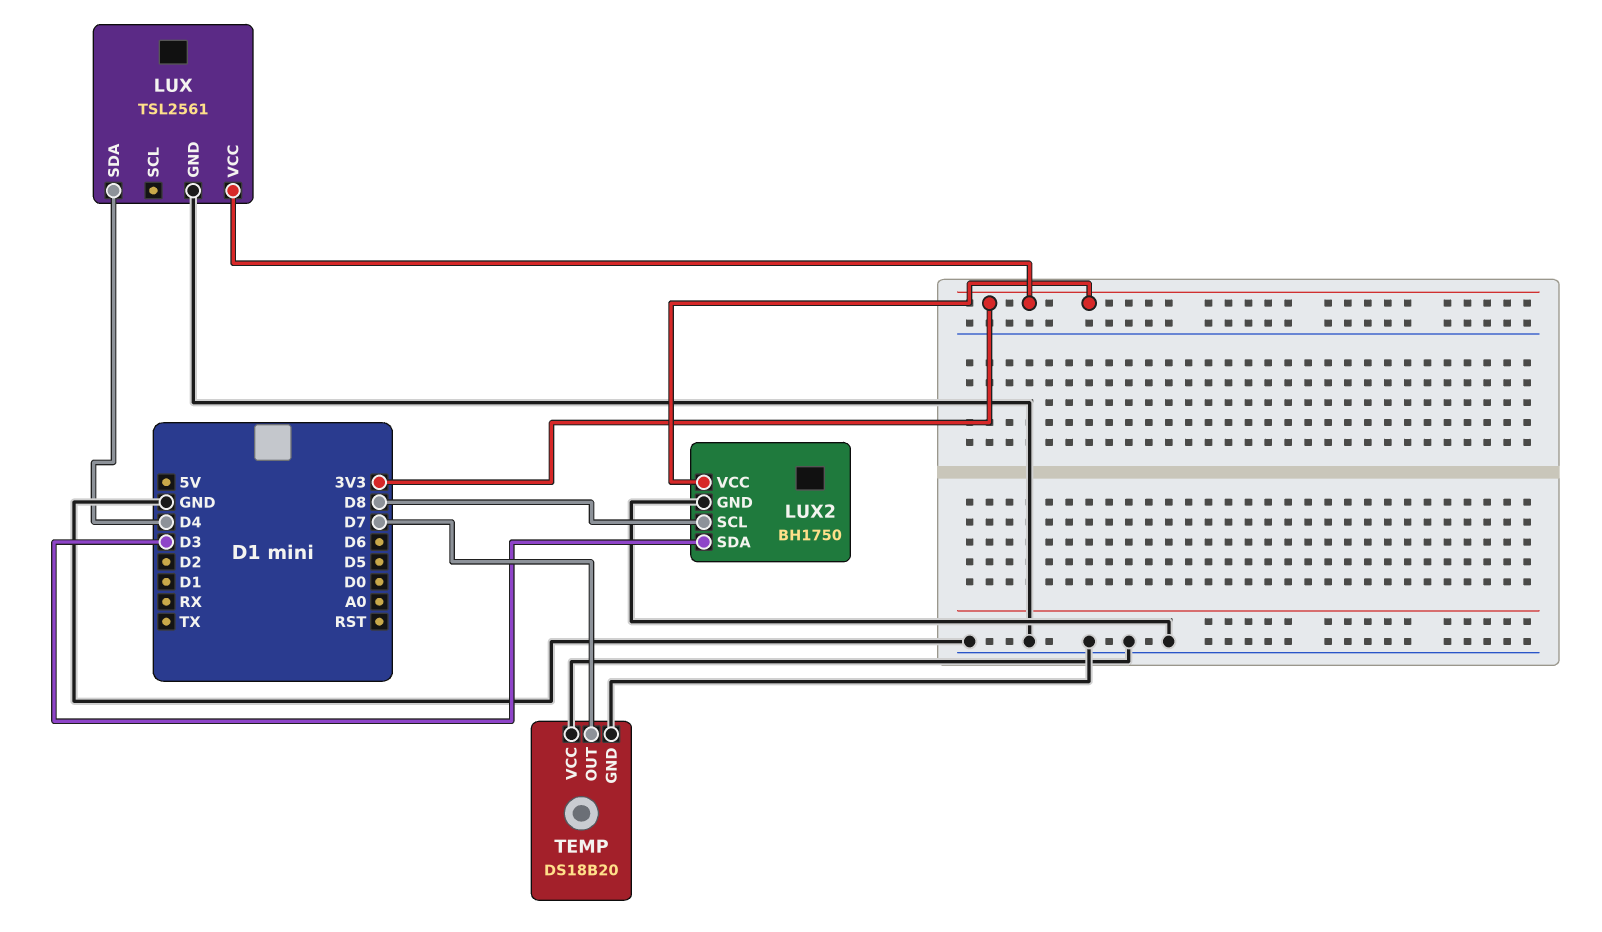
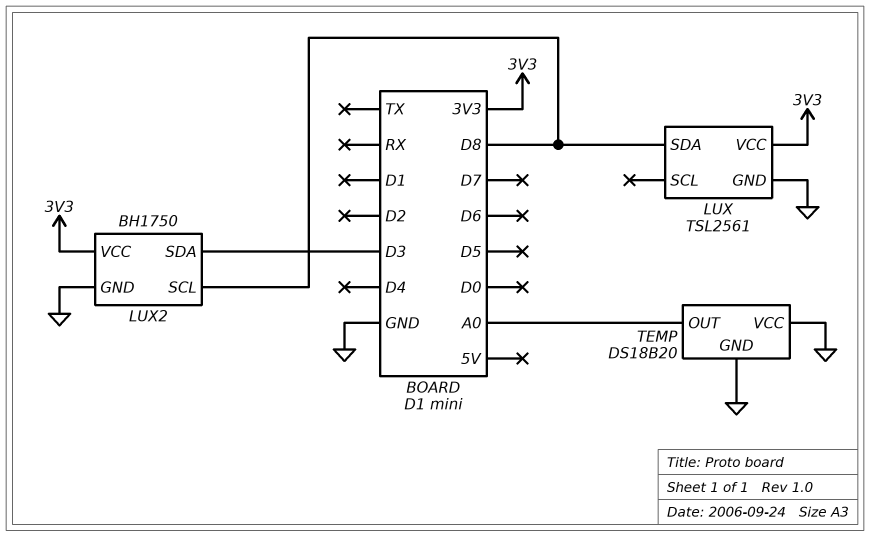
LUX pin SDA: D4 -> D8
TEMP pin OUT: D7 -> A0

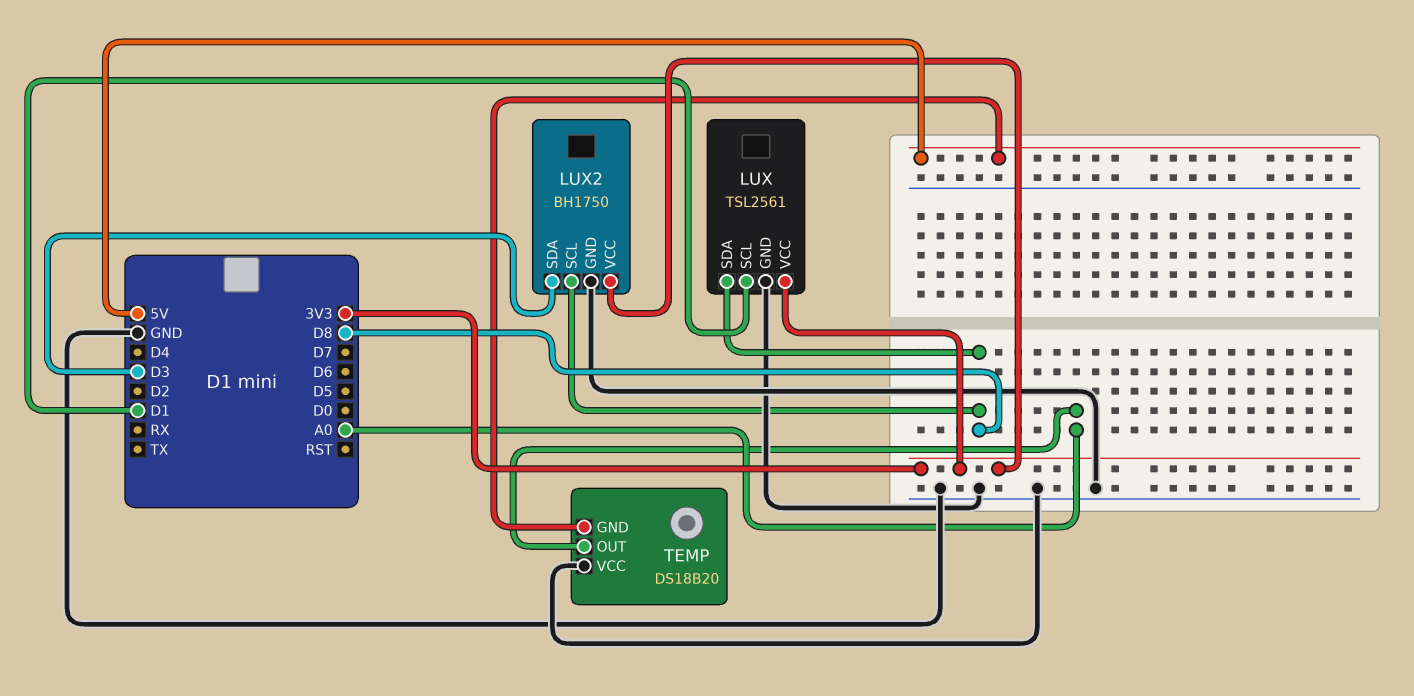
LUX pin SCL: none -> D1
TEMP pin GND: GND -> 5V

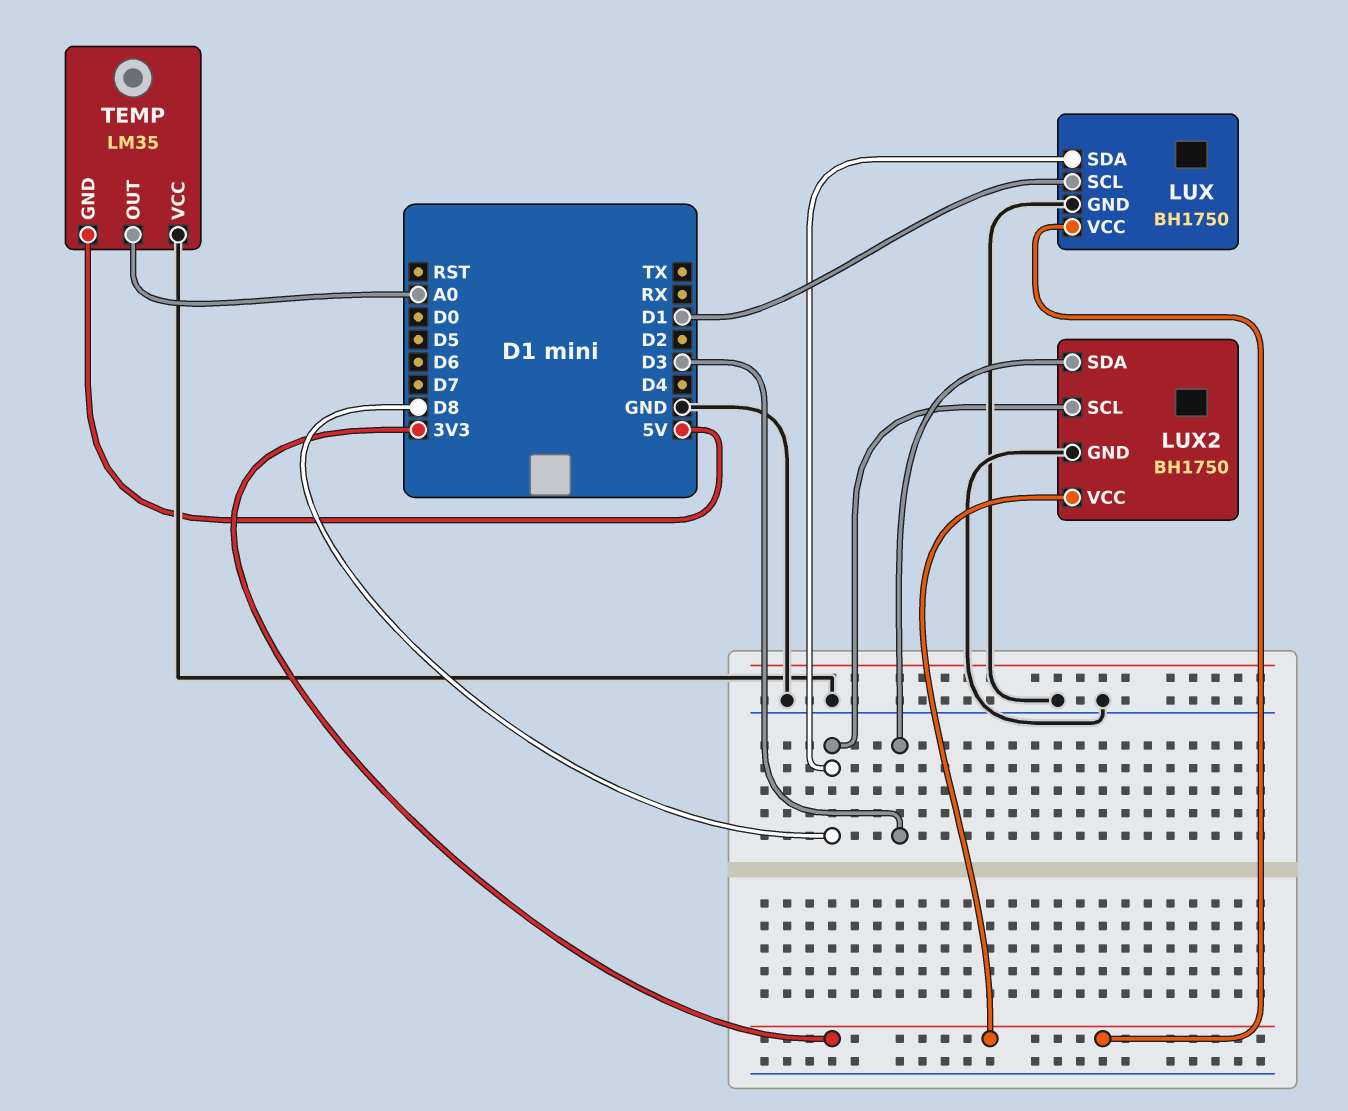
LUX: TSL2561 -> BH1750
TEMP: DS18B20 -> LM35

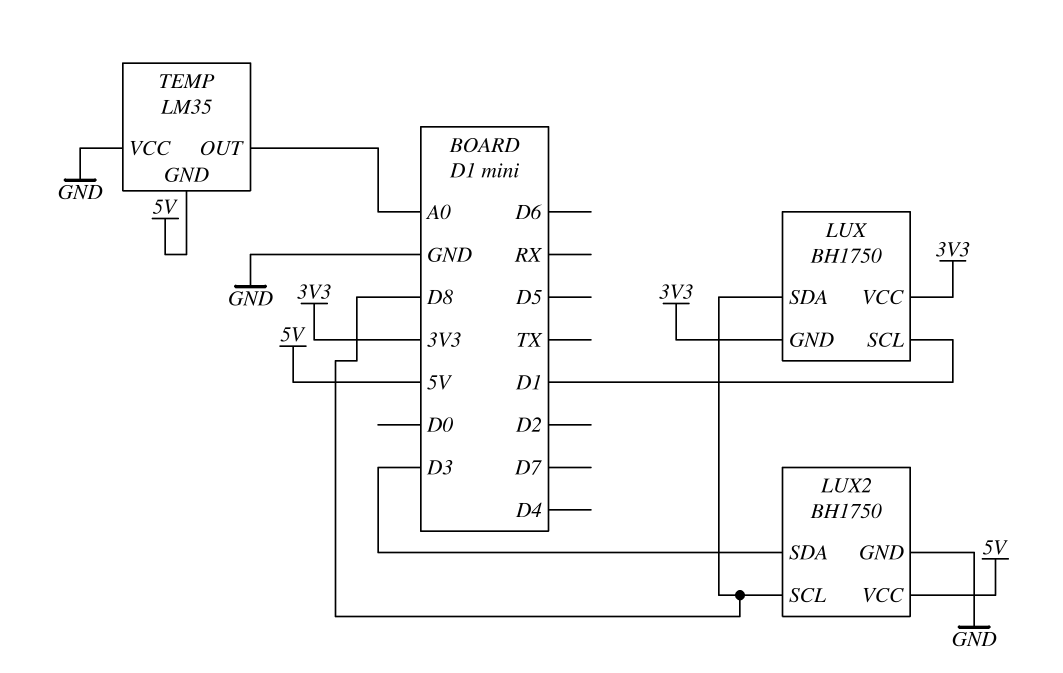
LUX pin GND: GND -> 3V3
LUX2 pin VCC: 3V3 -> 5V

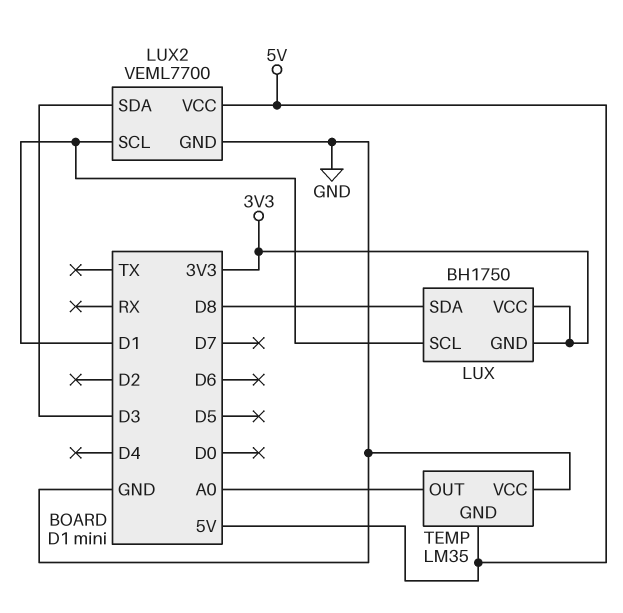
LUX2: BH1750 -> VEML7700
LUX2 pin SCL: D8 -> D1

